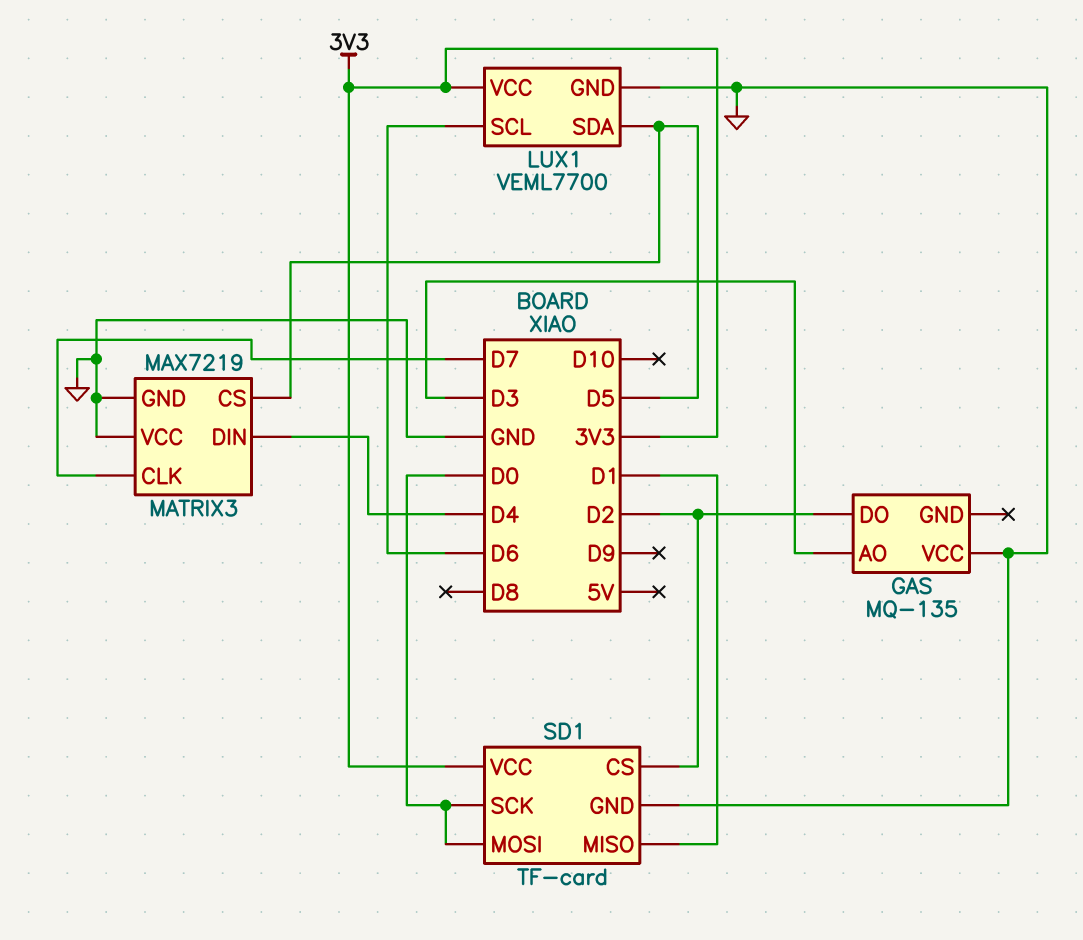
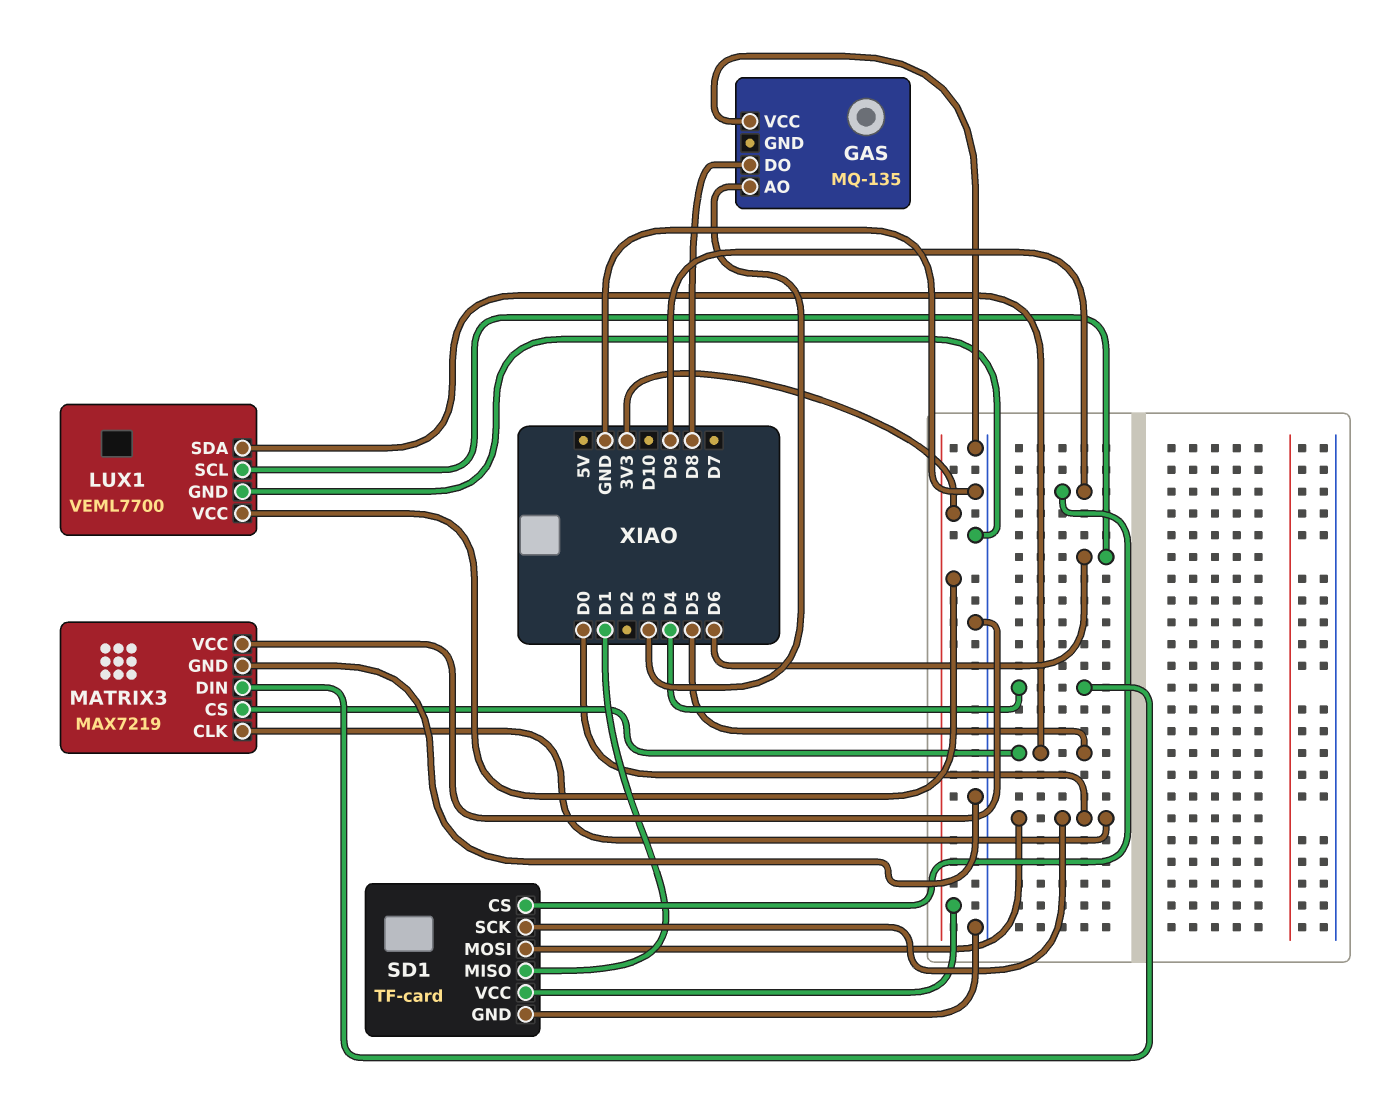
GAS pin DO: D2 -> D8
MATRIX3 pin CLK: D7 -> D0
SD1 pin CS: D2 -> D9

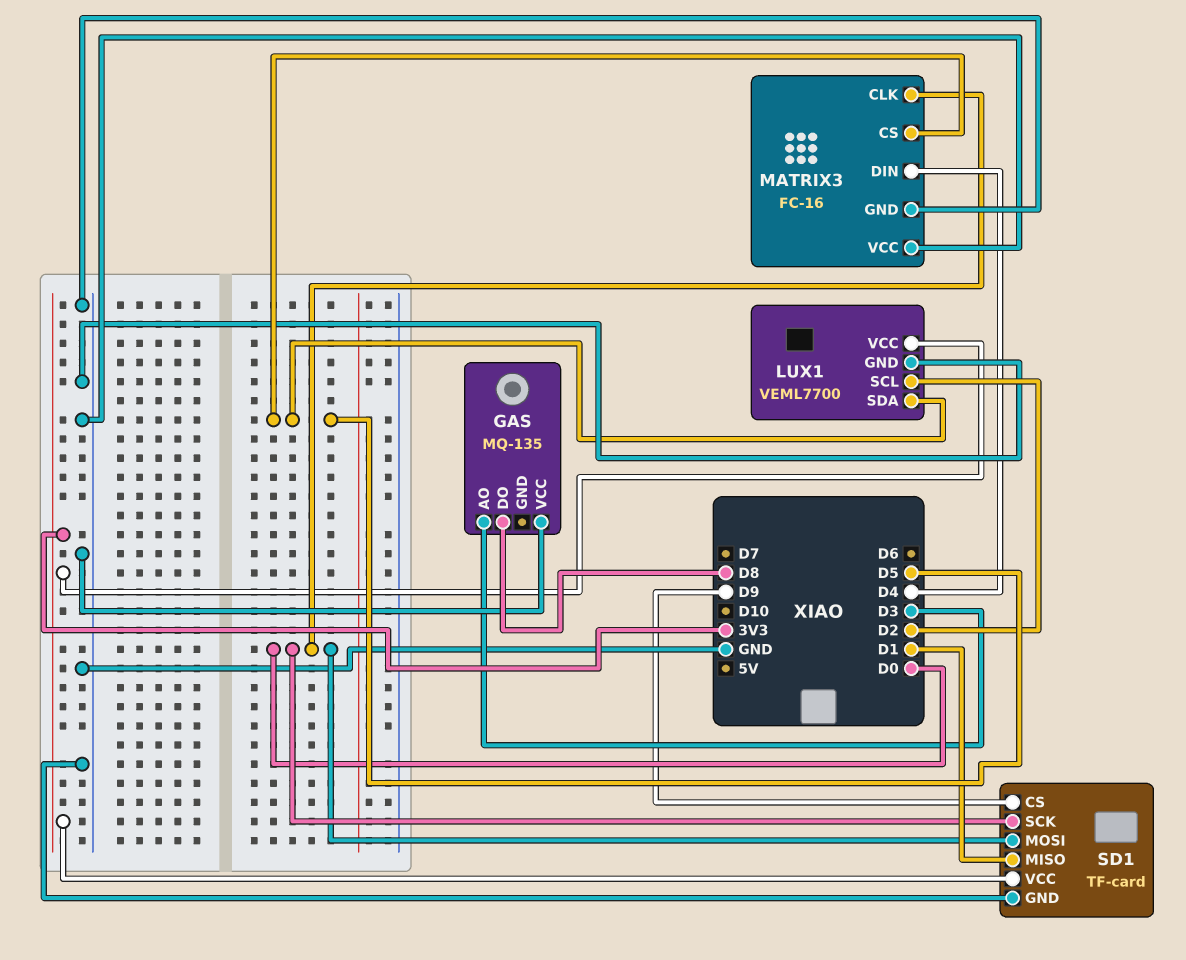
LUX1 pin SCL: D6 -> D2
MATRIX3: MAX7219 -> FC-16

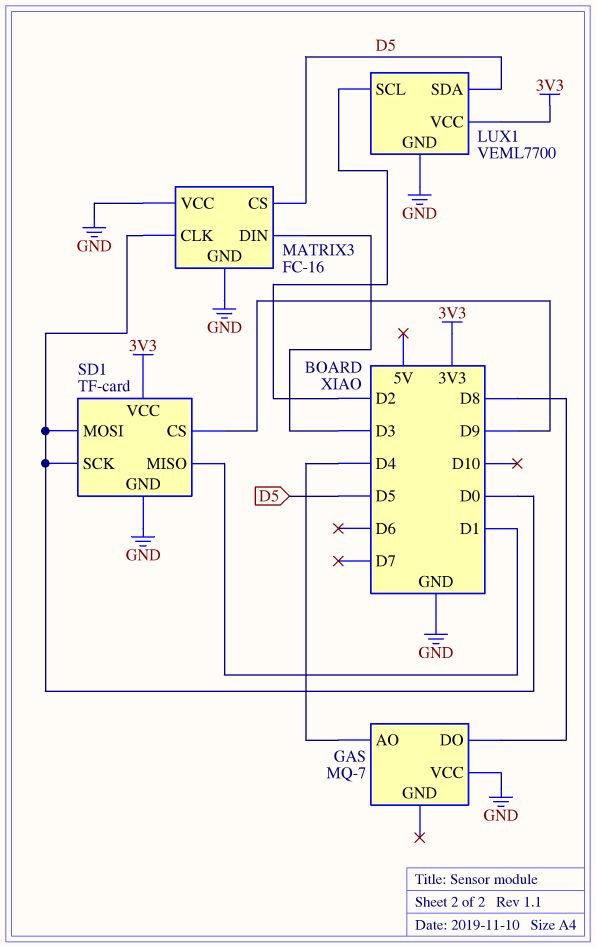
GAS: MQ-135 -> MQ-7
GAS pin AO: D3 -> D4
MATRIX3 pin DIN: D4 -> D3

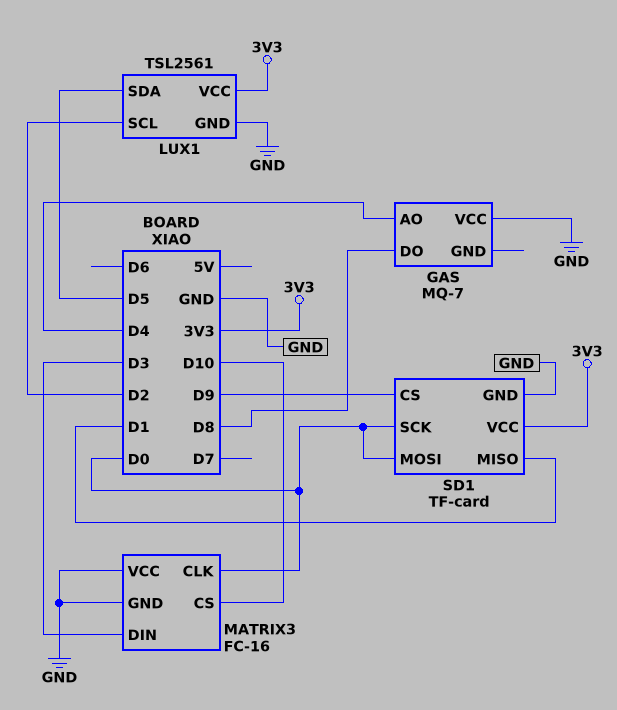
LUX1: VEML7700 -> TSL2561
MATRIX3 pin CS: D5 -> D10

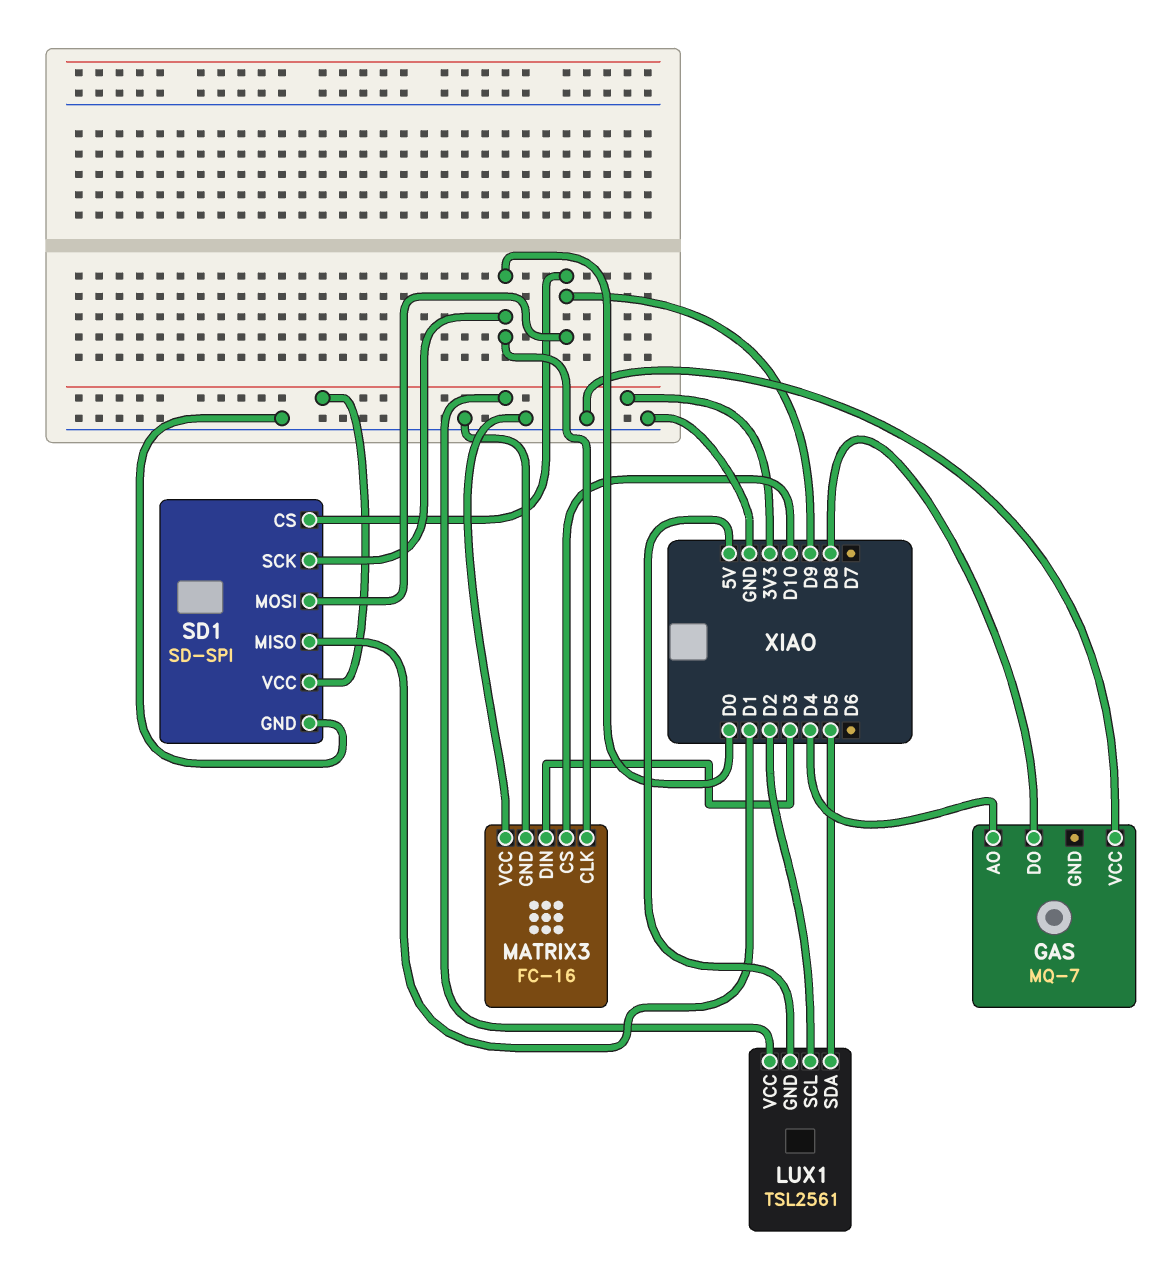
LUX1 pin GND: GND -> 5V
SD1: TF-card -> SD-SPI
SD1 pin MOSI: D0 -> D9

